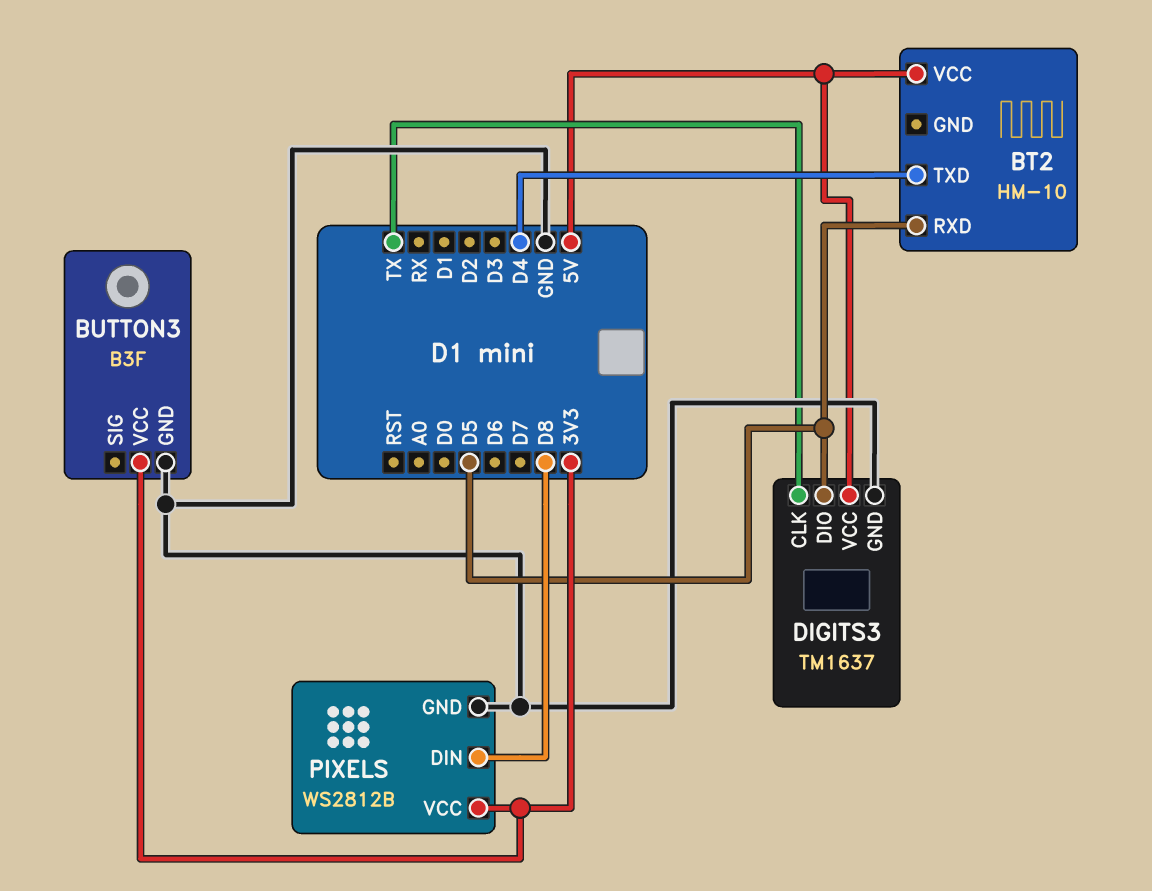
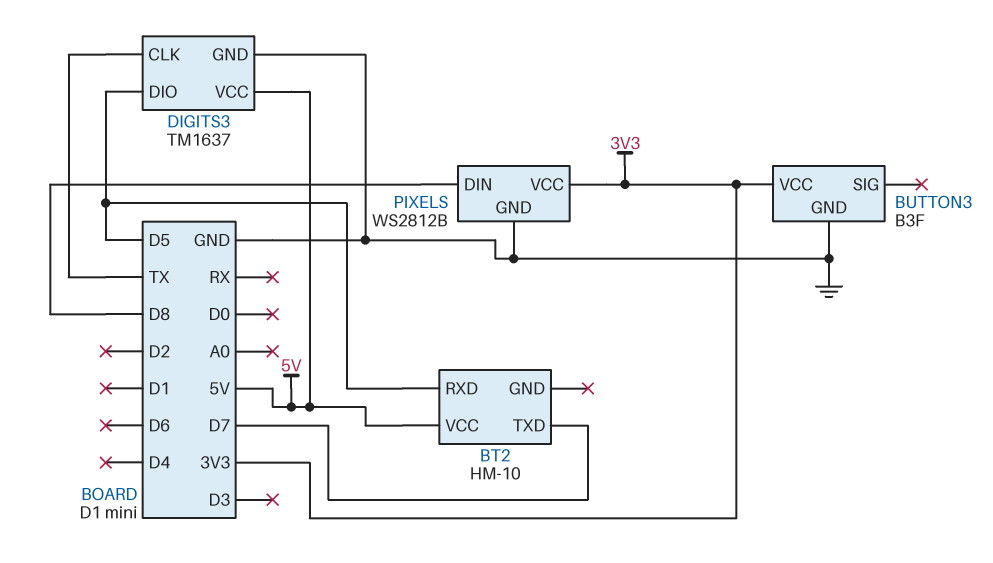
BT2 pin TXD: D4 -> D7

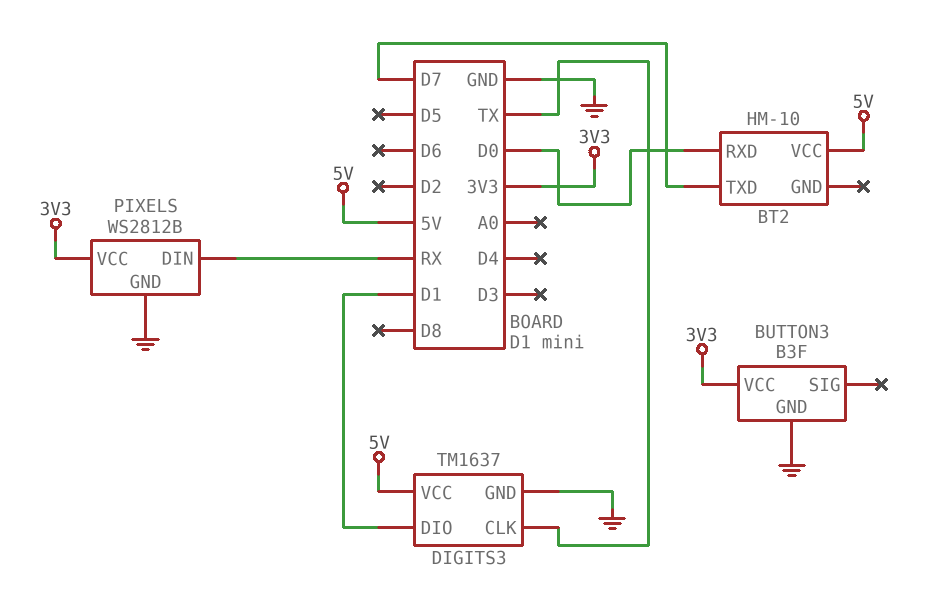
BT2 pin RXD: D5 -> D0
DIGITS3 pin DIO: D5 -> D1
PIXELS pin DIN: D8 -> RX

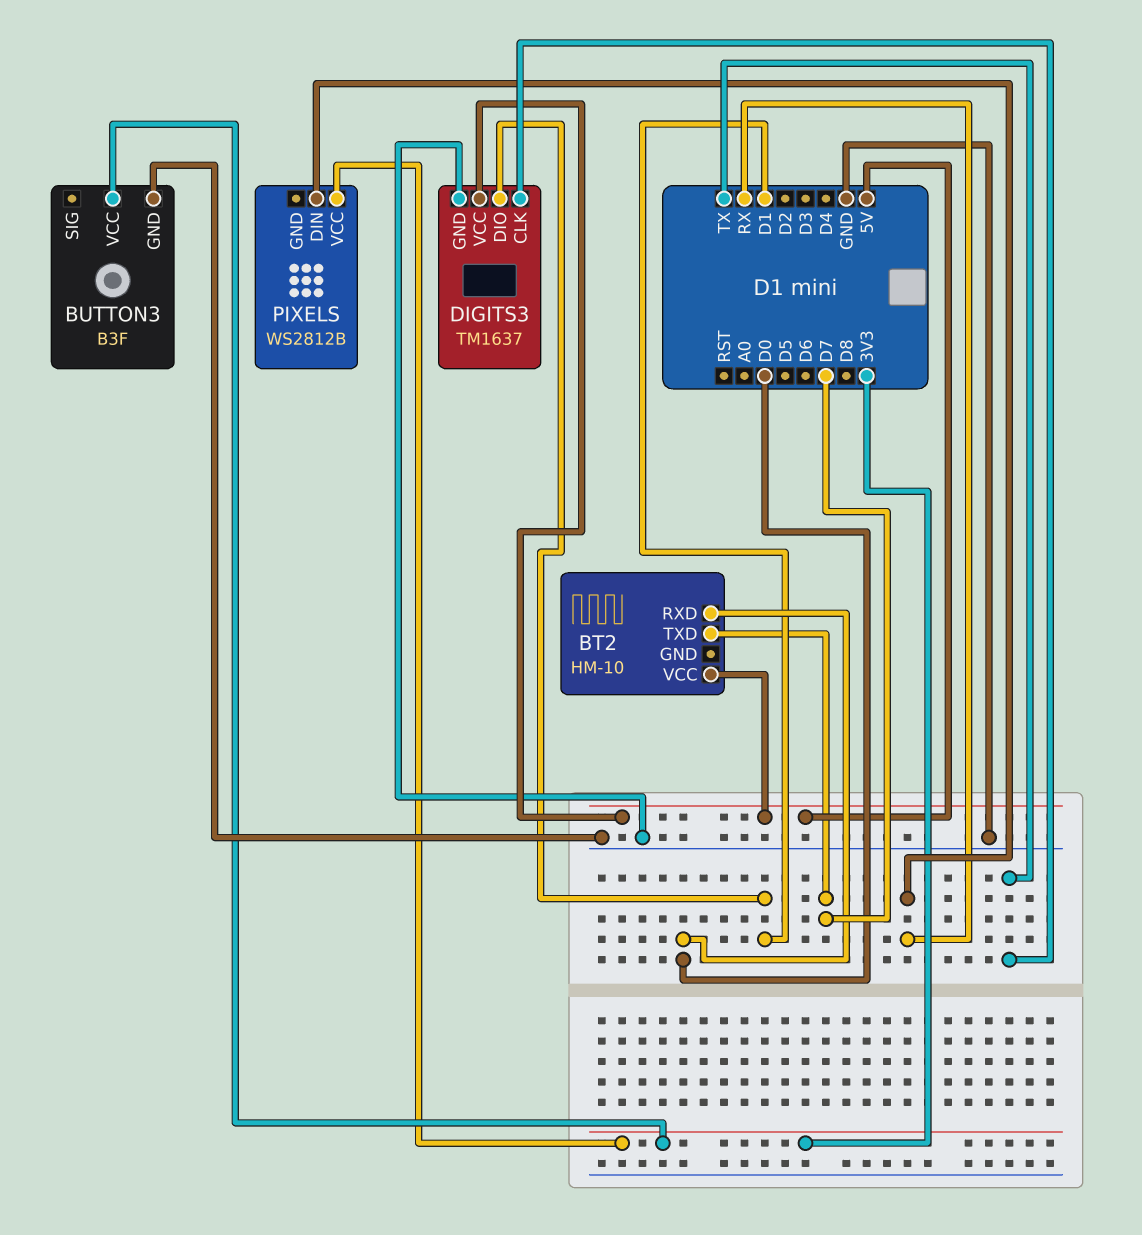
PIXELS pin GND: GND -> none

